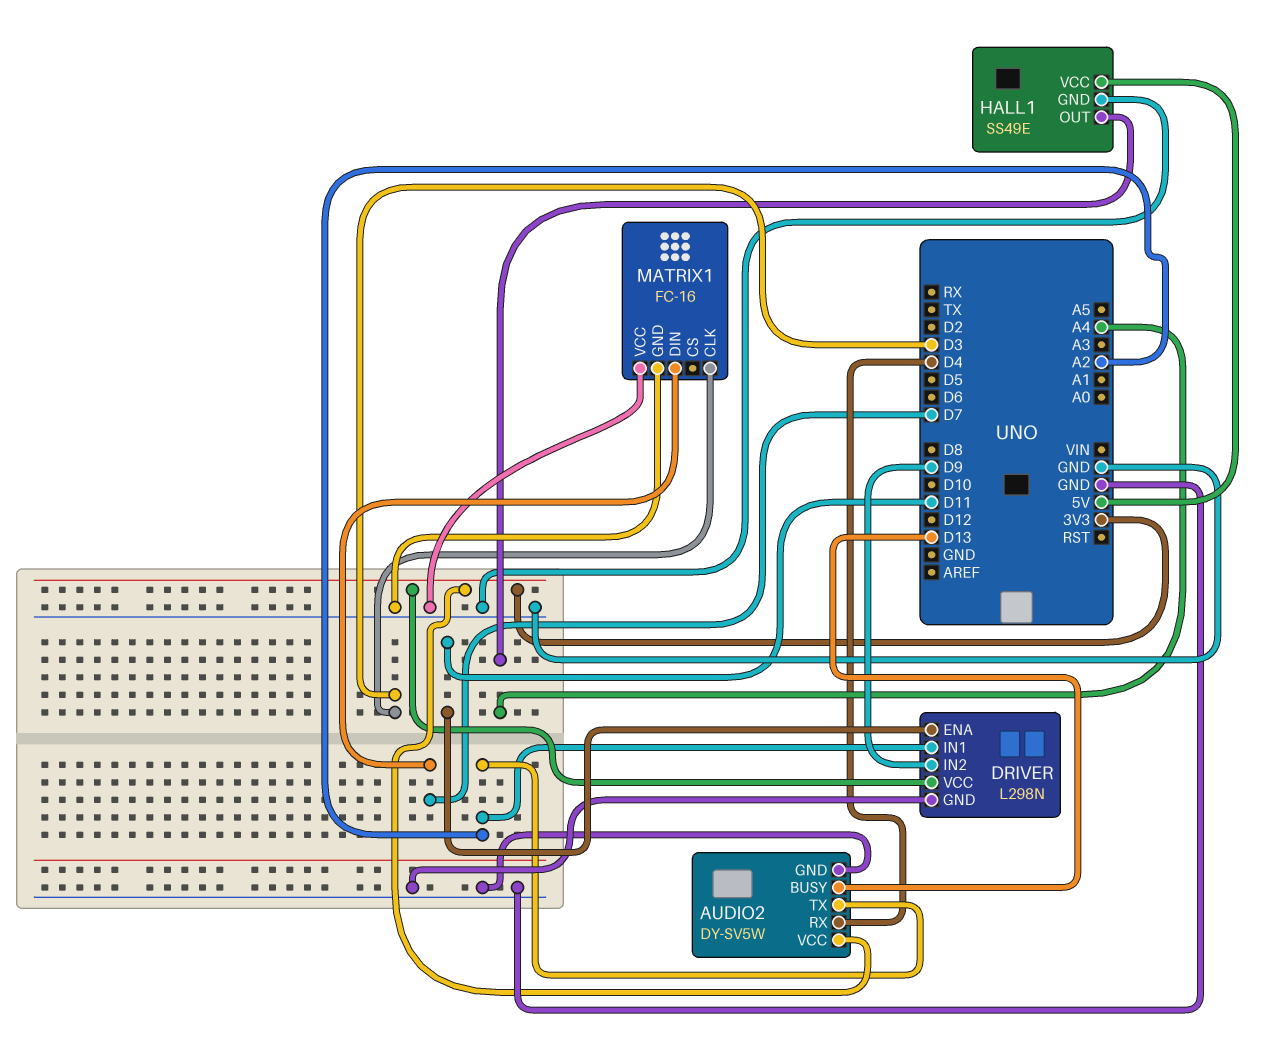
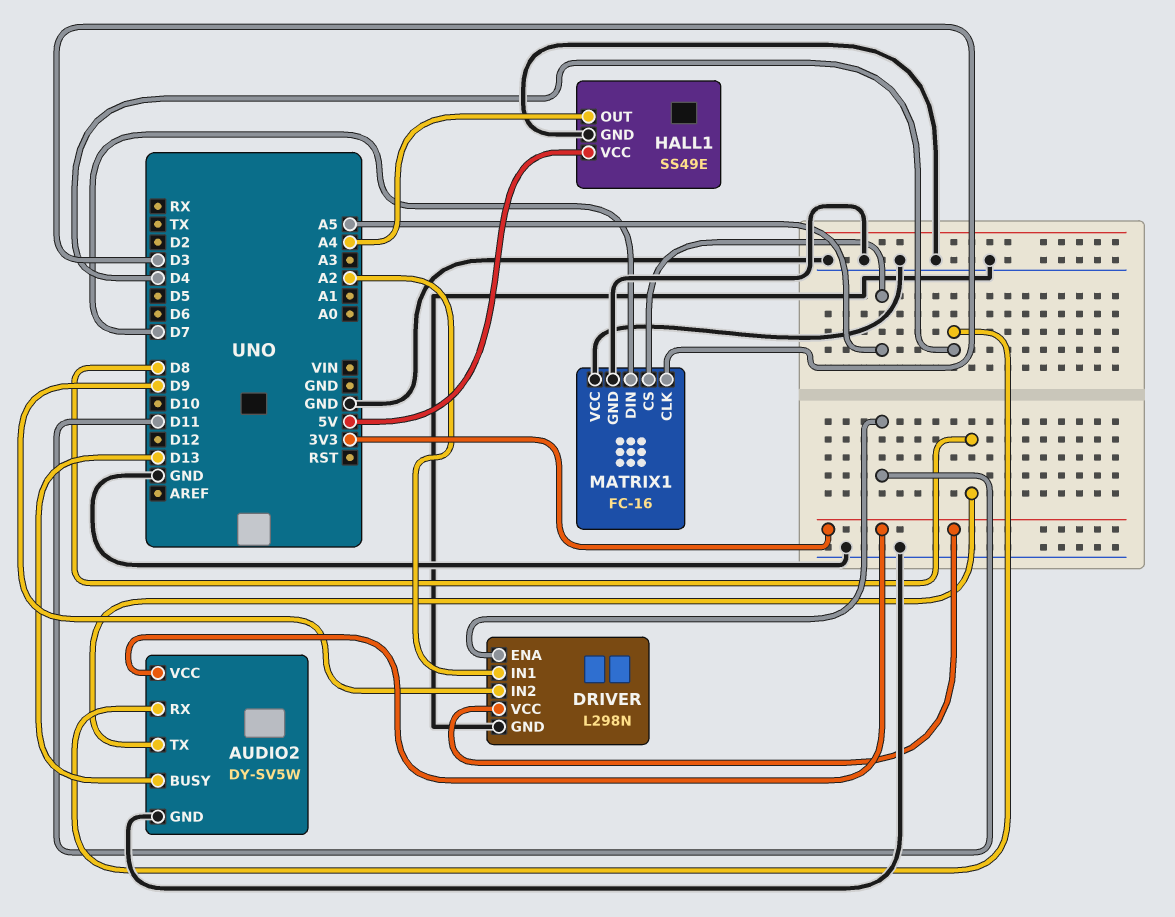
AUDIO2 pin TX: A2 -> D8
MATRIX1 pin CS: none -> A5

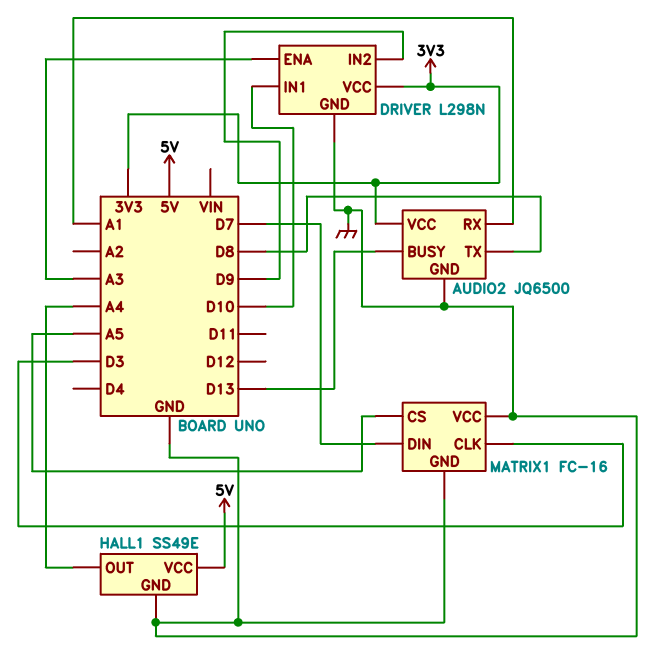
AUDIO2: DY-SV5W -> JQ6500
AUDIO2 pin RX: D4 -> A1
DRIVER pin ENA: D11 -> A3
DRIVER pin IN1: A2 -> D10

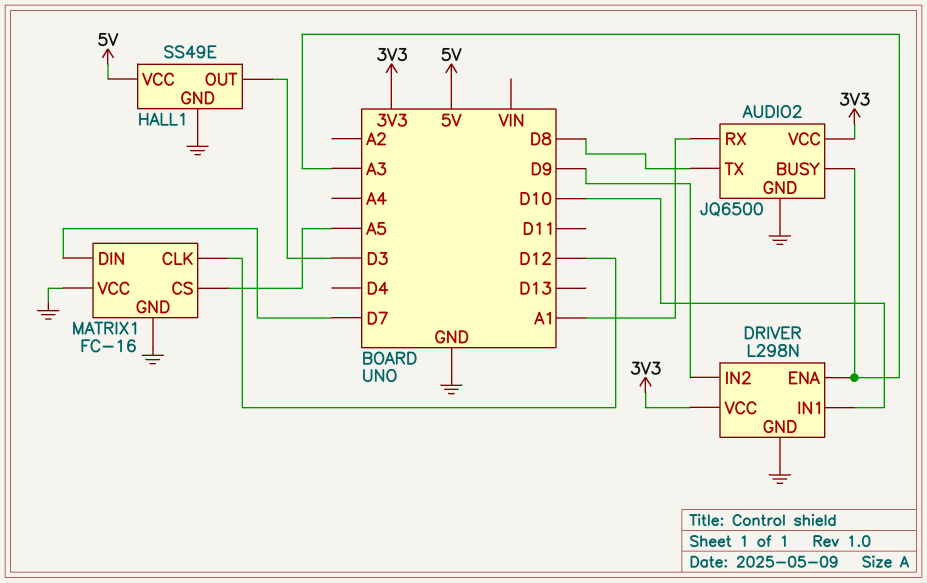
AUDIO2 pin BUSY: D13 -> A3
HALL1 pin OUT: A4 -> D3
MATRIX1 pin CLK: D3 -> D12

